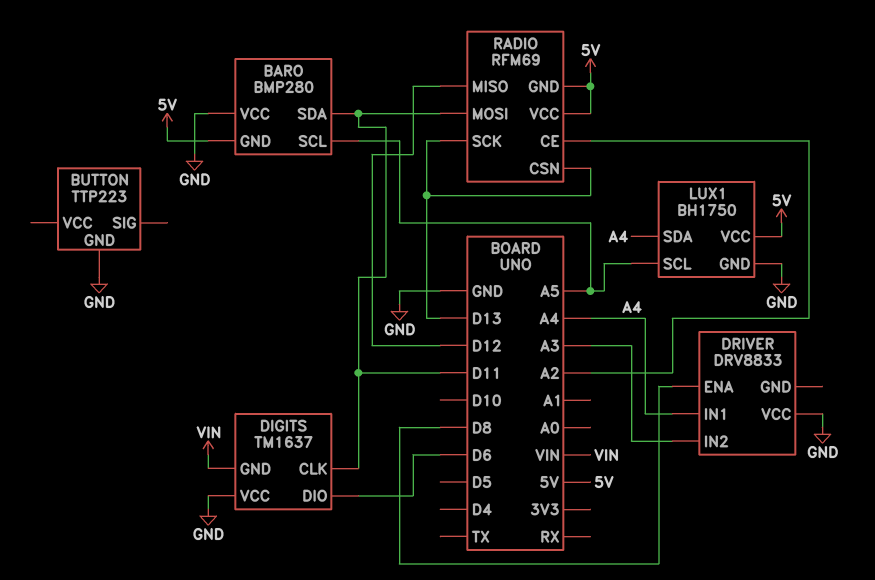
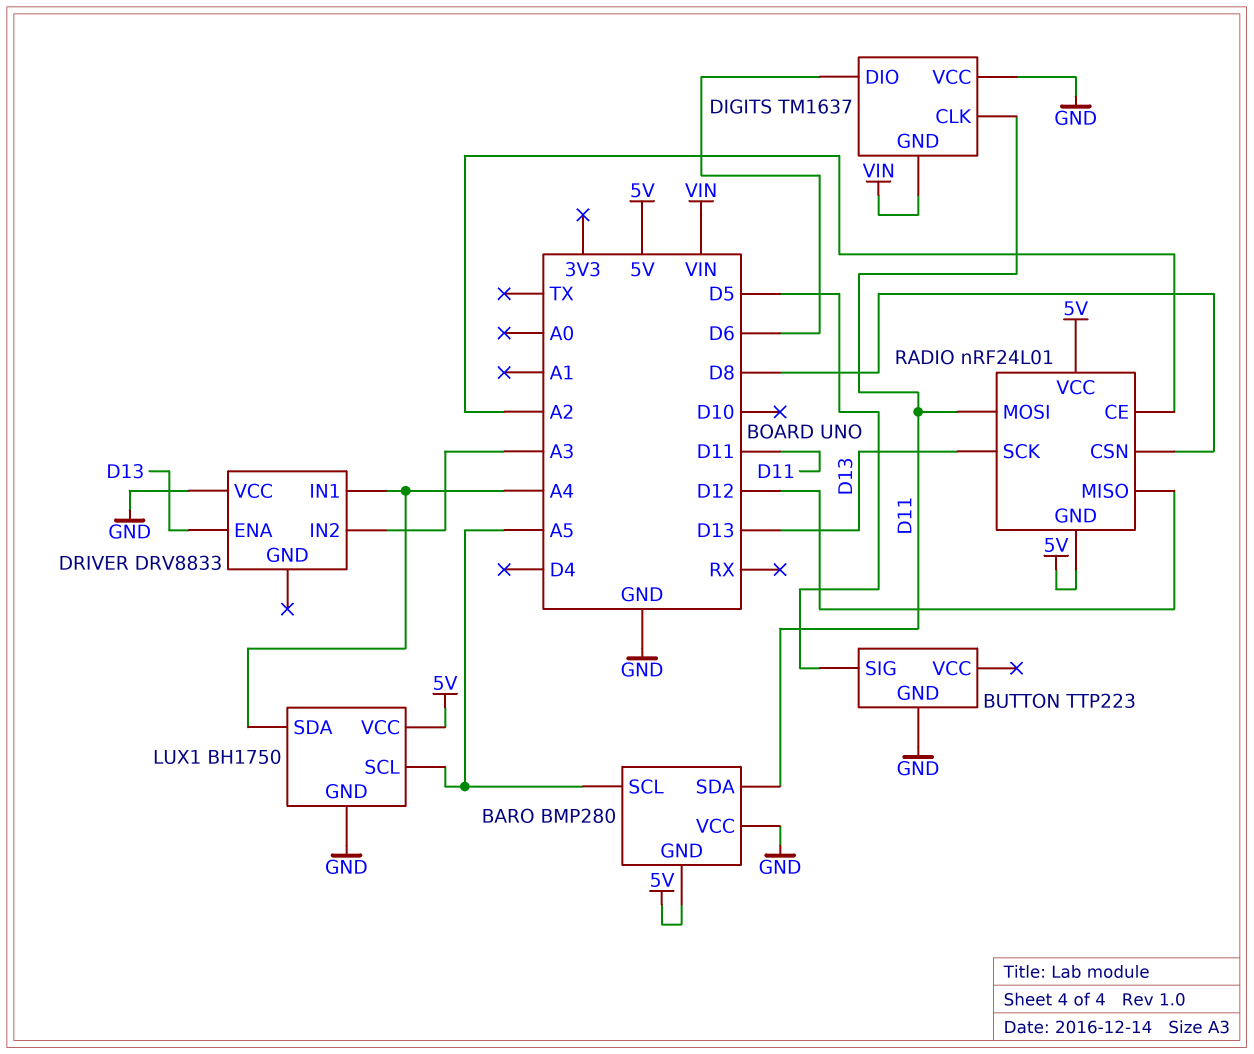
BUTTON pin SIG: none -> D5
DRIVER pin ENA: D8 -> D13
RADIO: RFM69 -> nRF24L01
RADIO pin CSN: D13 -> D8

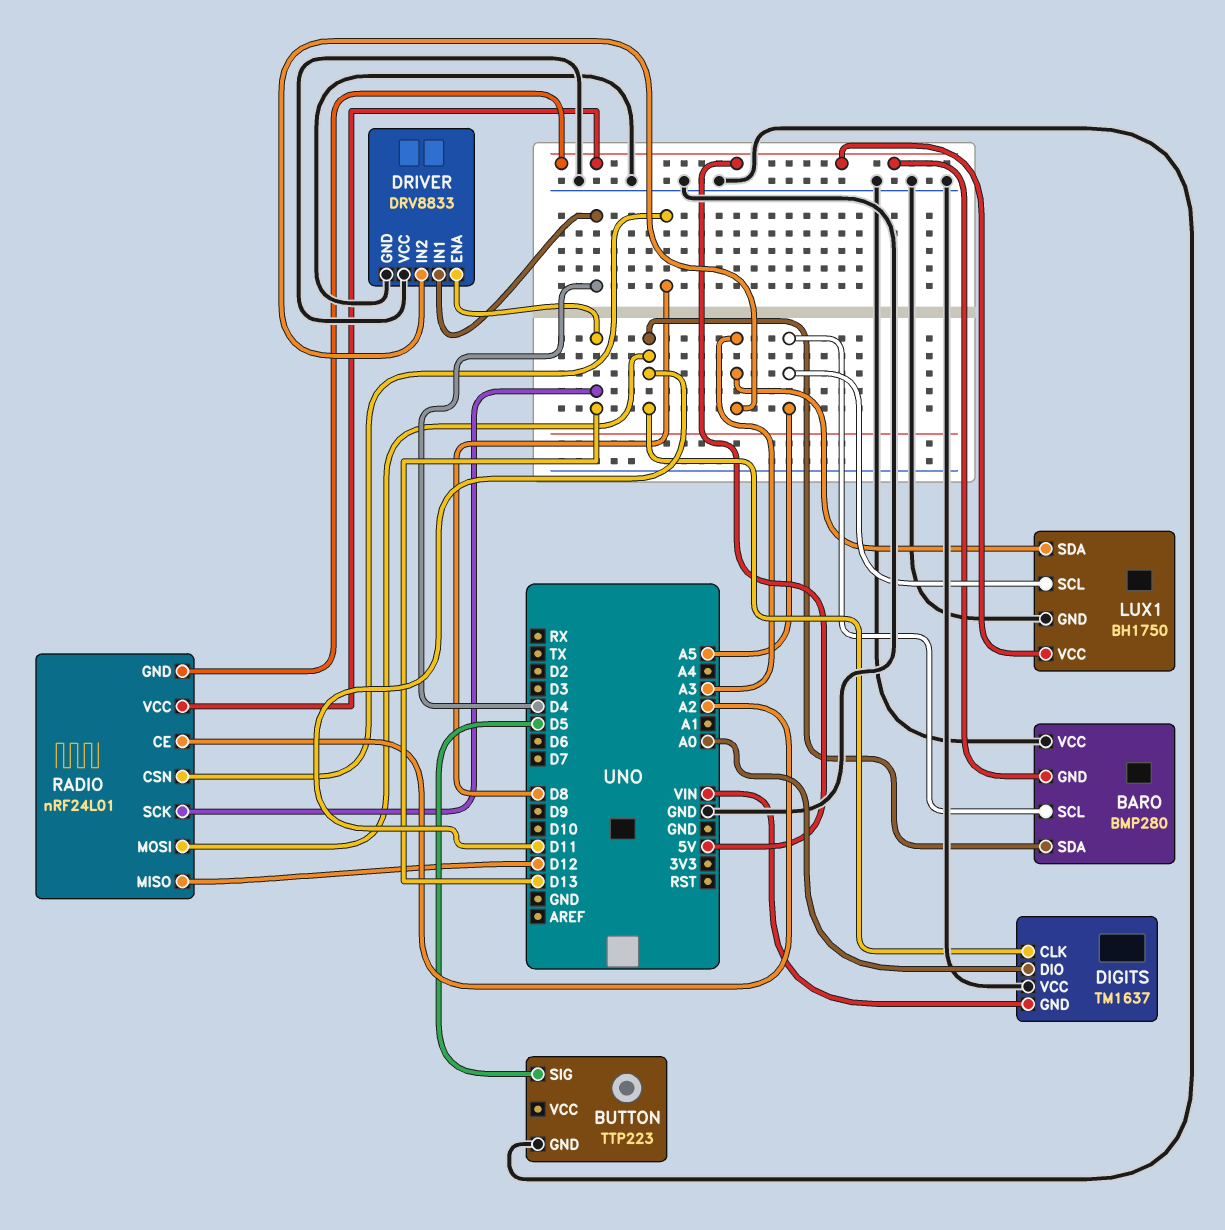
DIGITS pin DIO: D6 -> A0
DRIVER pin GND: none -> GND
DRIVER pin IN1: A4 -> D4
LUX1 pin SDA: A4 -> A3

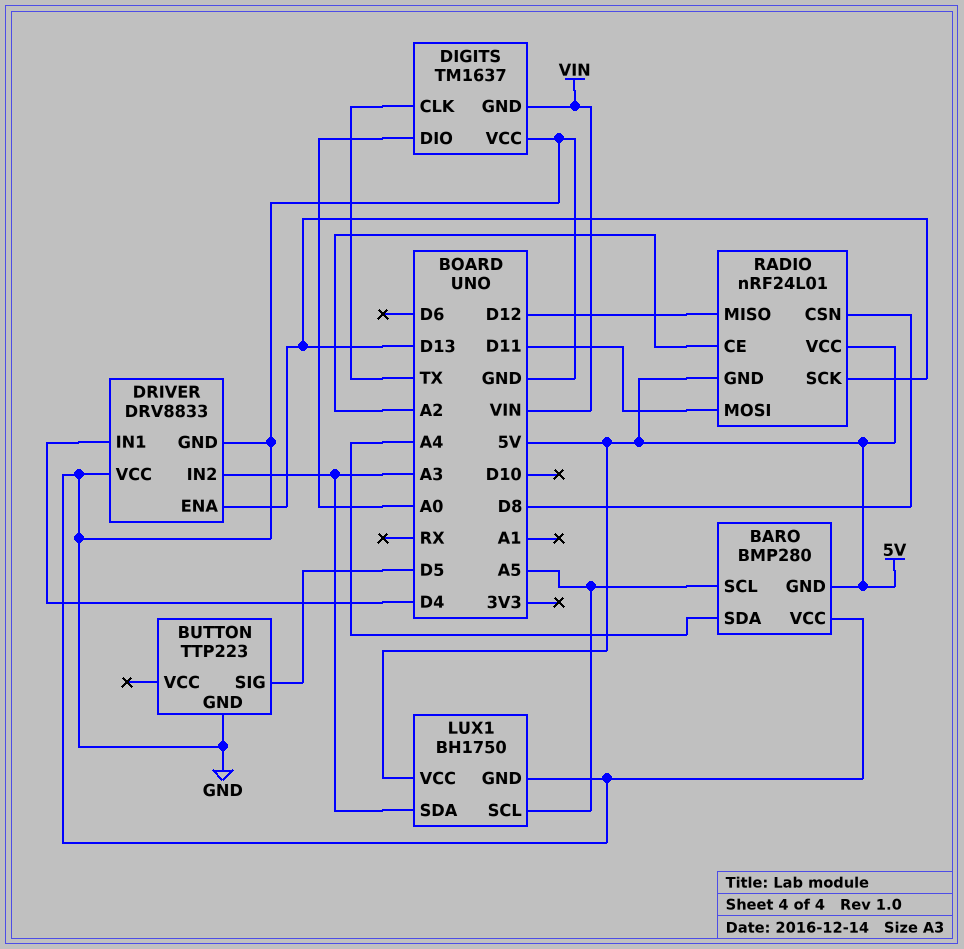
BARO pin SDA: D11 -> A4
DIGITS pin CLK: D11 -> TX

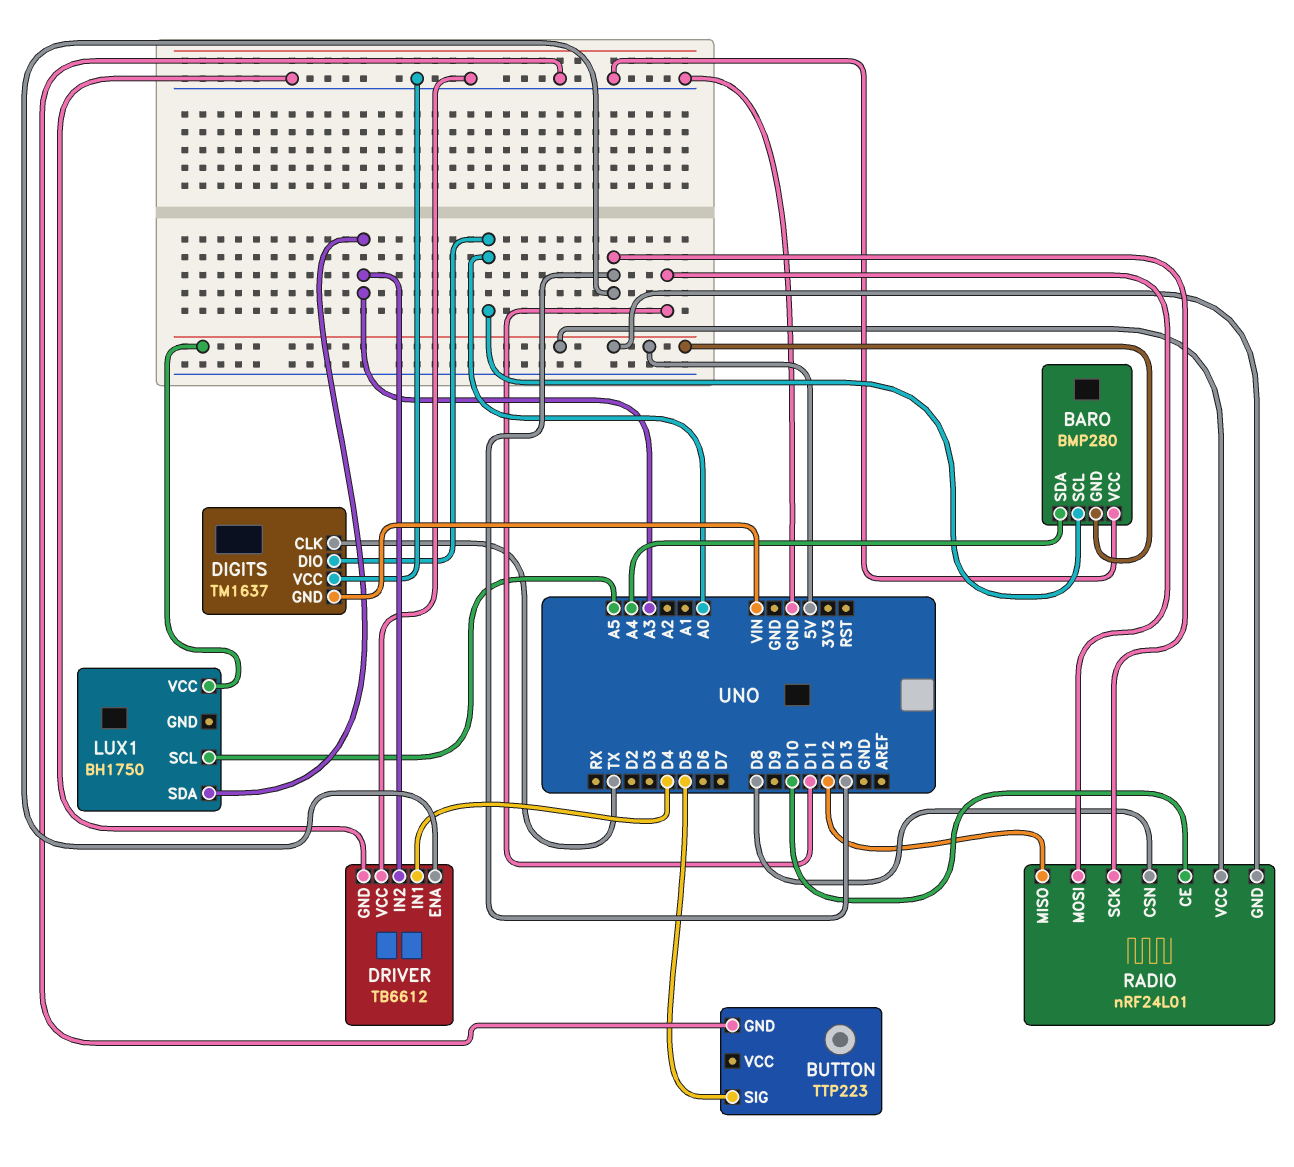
BARO pin SCL: A5 -> A0
DRIVER: DRV8833 -> TB6612
LUX1 pin GND: GND -> none
RADIO pin CE: A2 -> D10

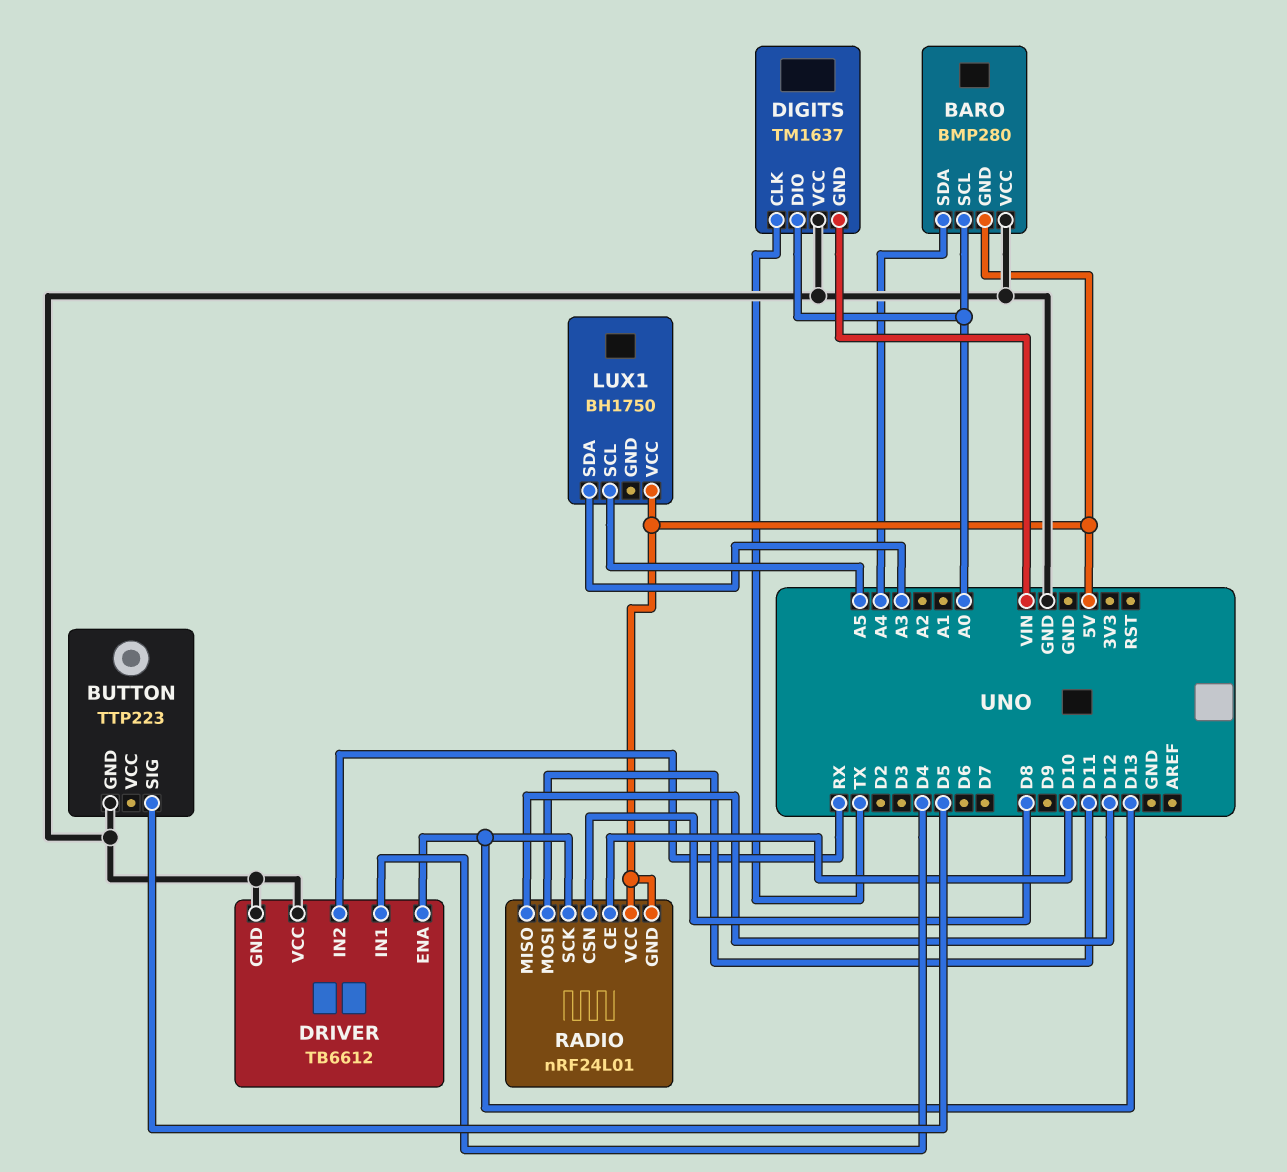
DRIVER pin IN2: A3 -> RX

